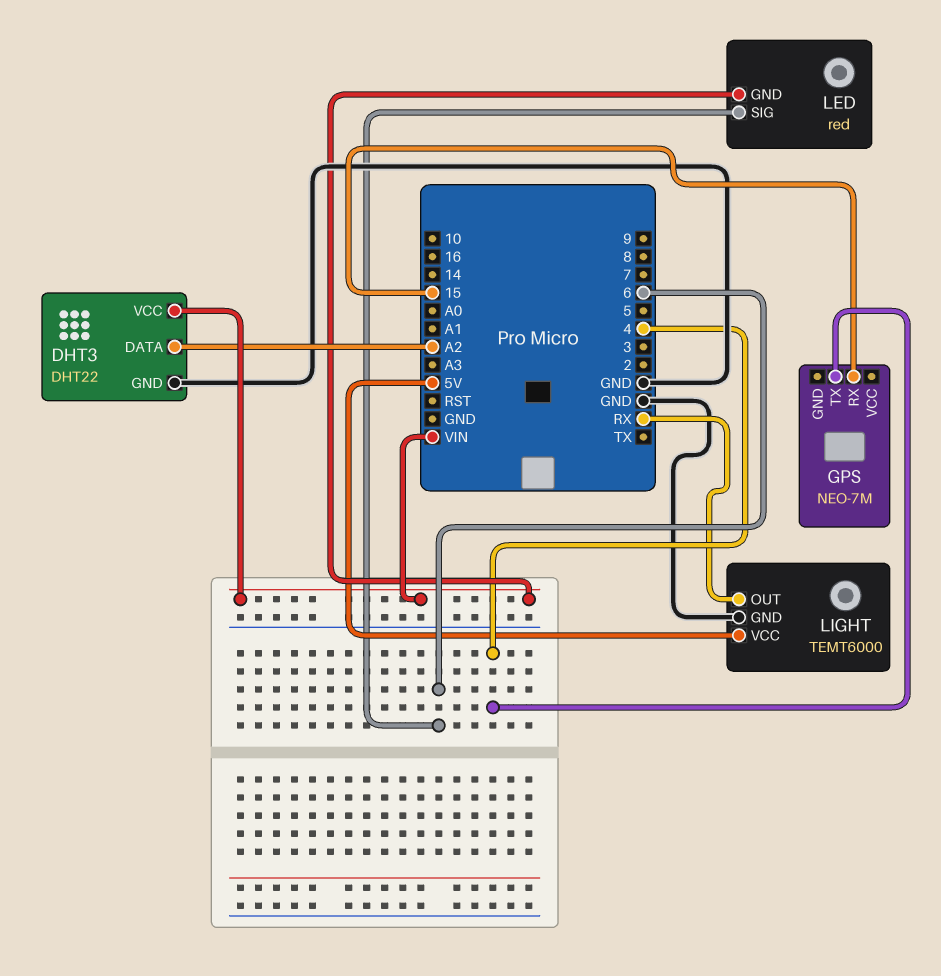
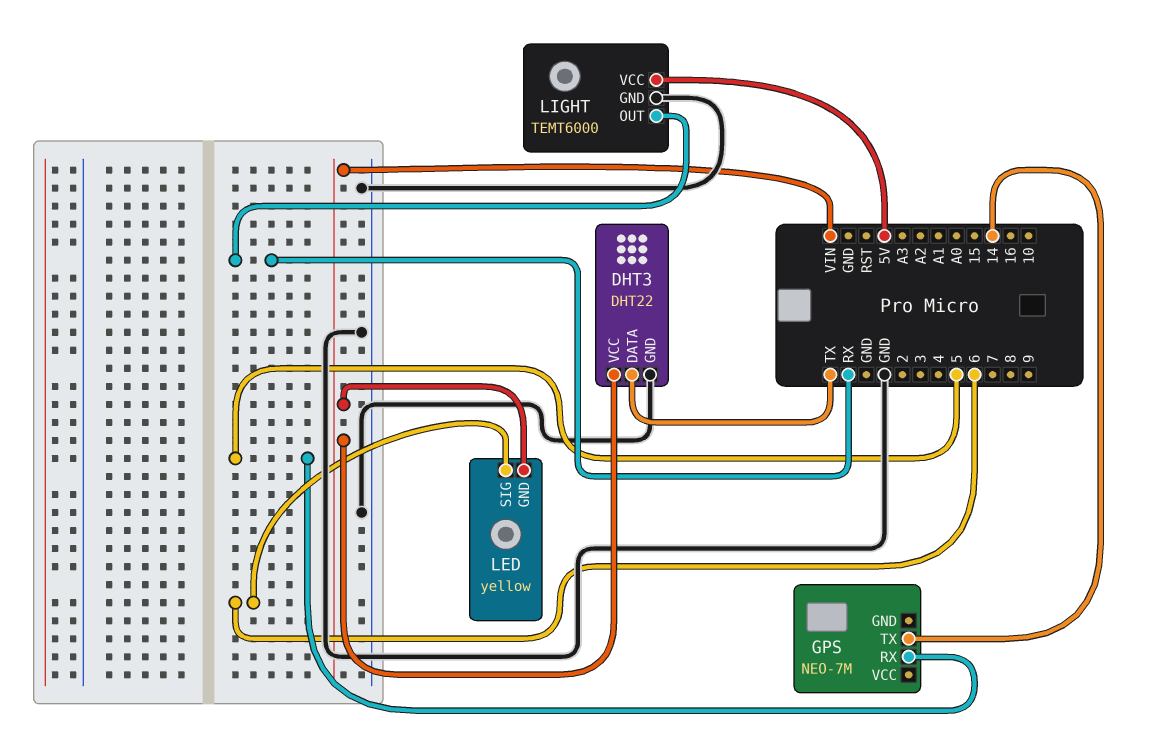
DHT3 pin DATA: A2 -> TX
GPS pin RX: 15 -> 5
GPS pin TX: 4 -> 14
LED: red -> yellow

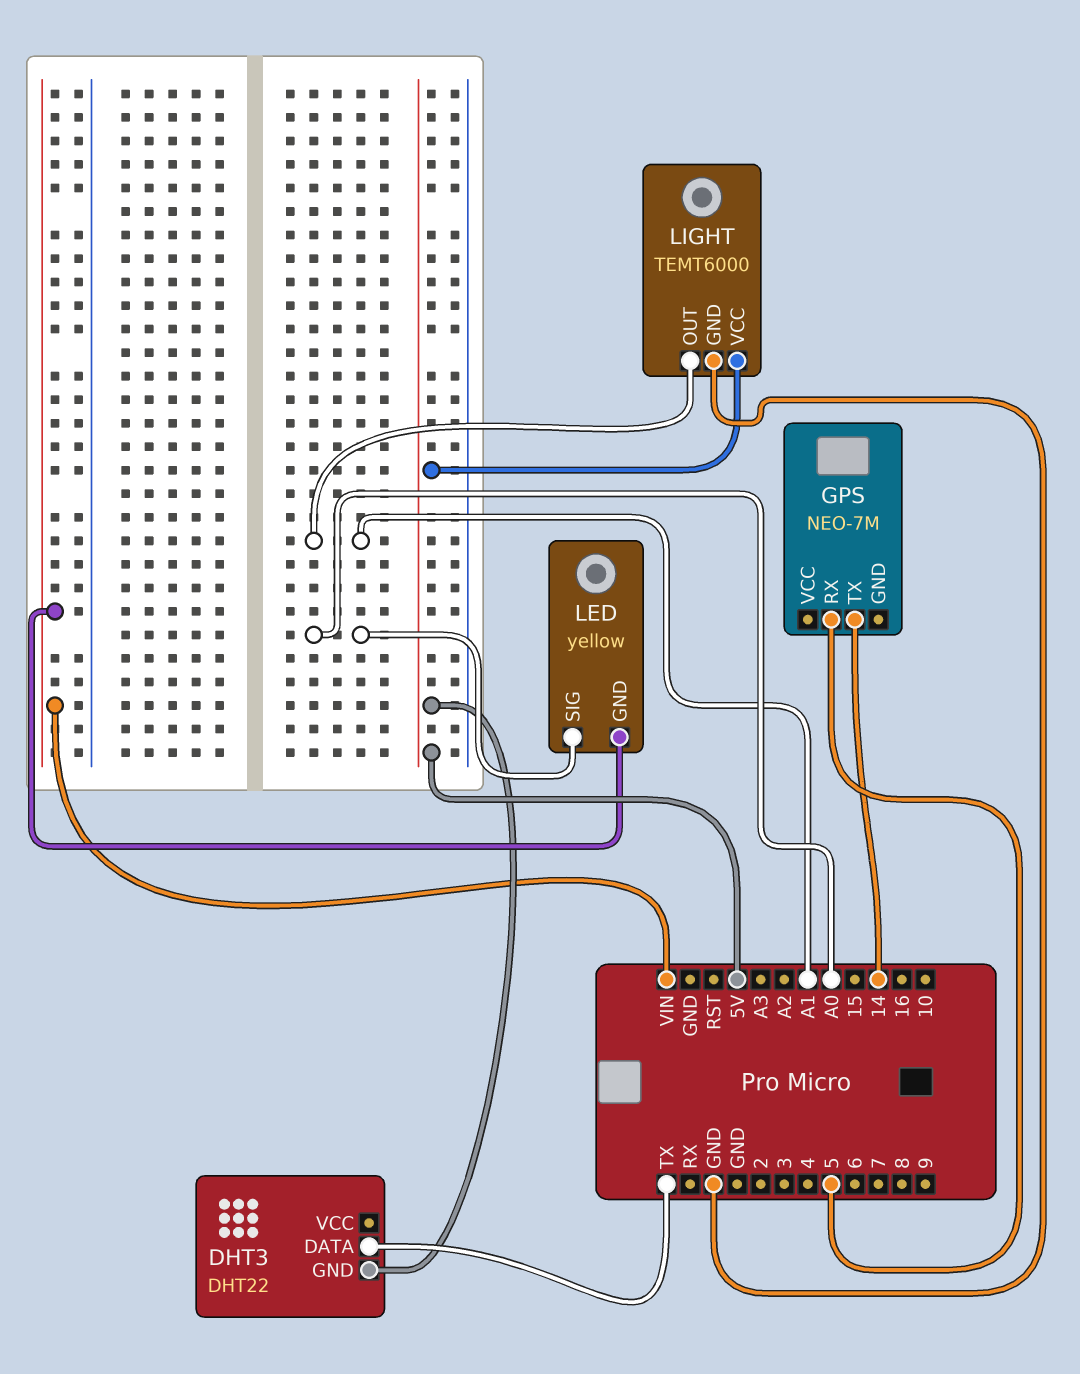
DHT3 pin GND: GND -> 5V
DHT3 pin VCC: VIN -> none
LED pin SIG: 6 -> A0
LIGHT pin OUT: RX -> A1

